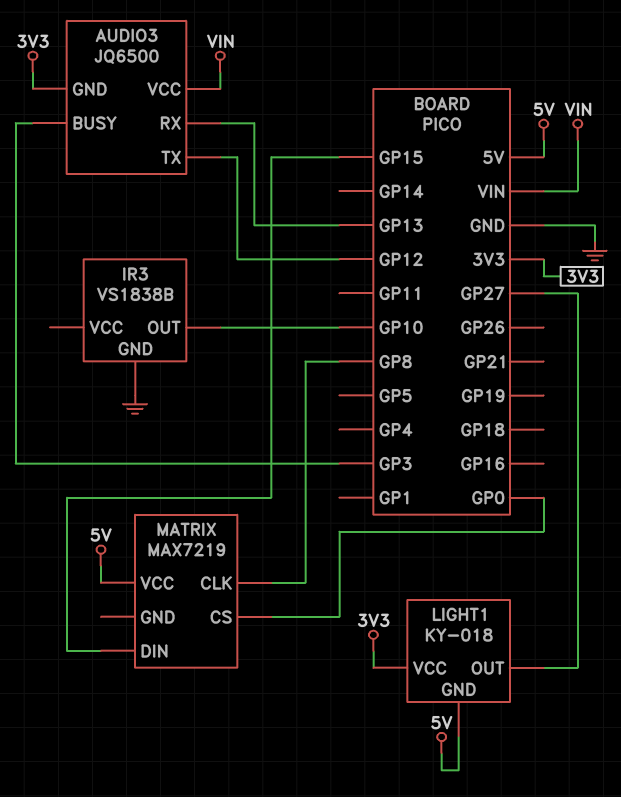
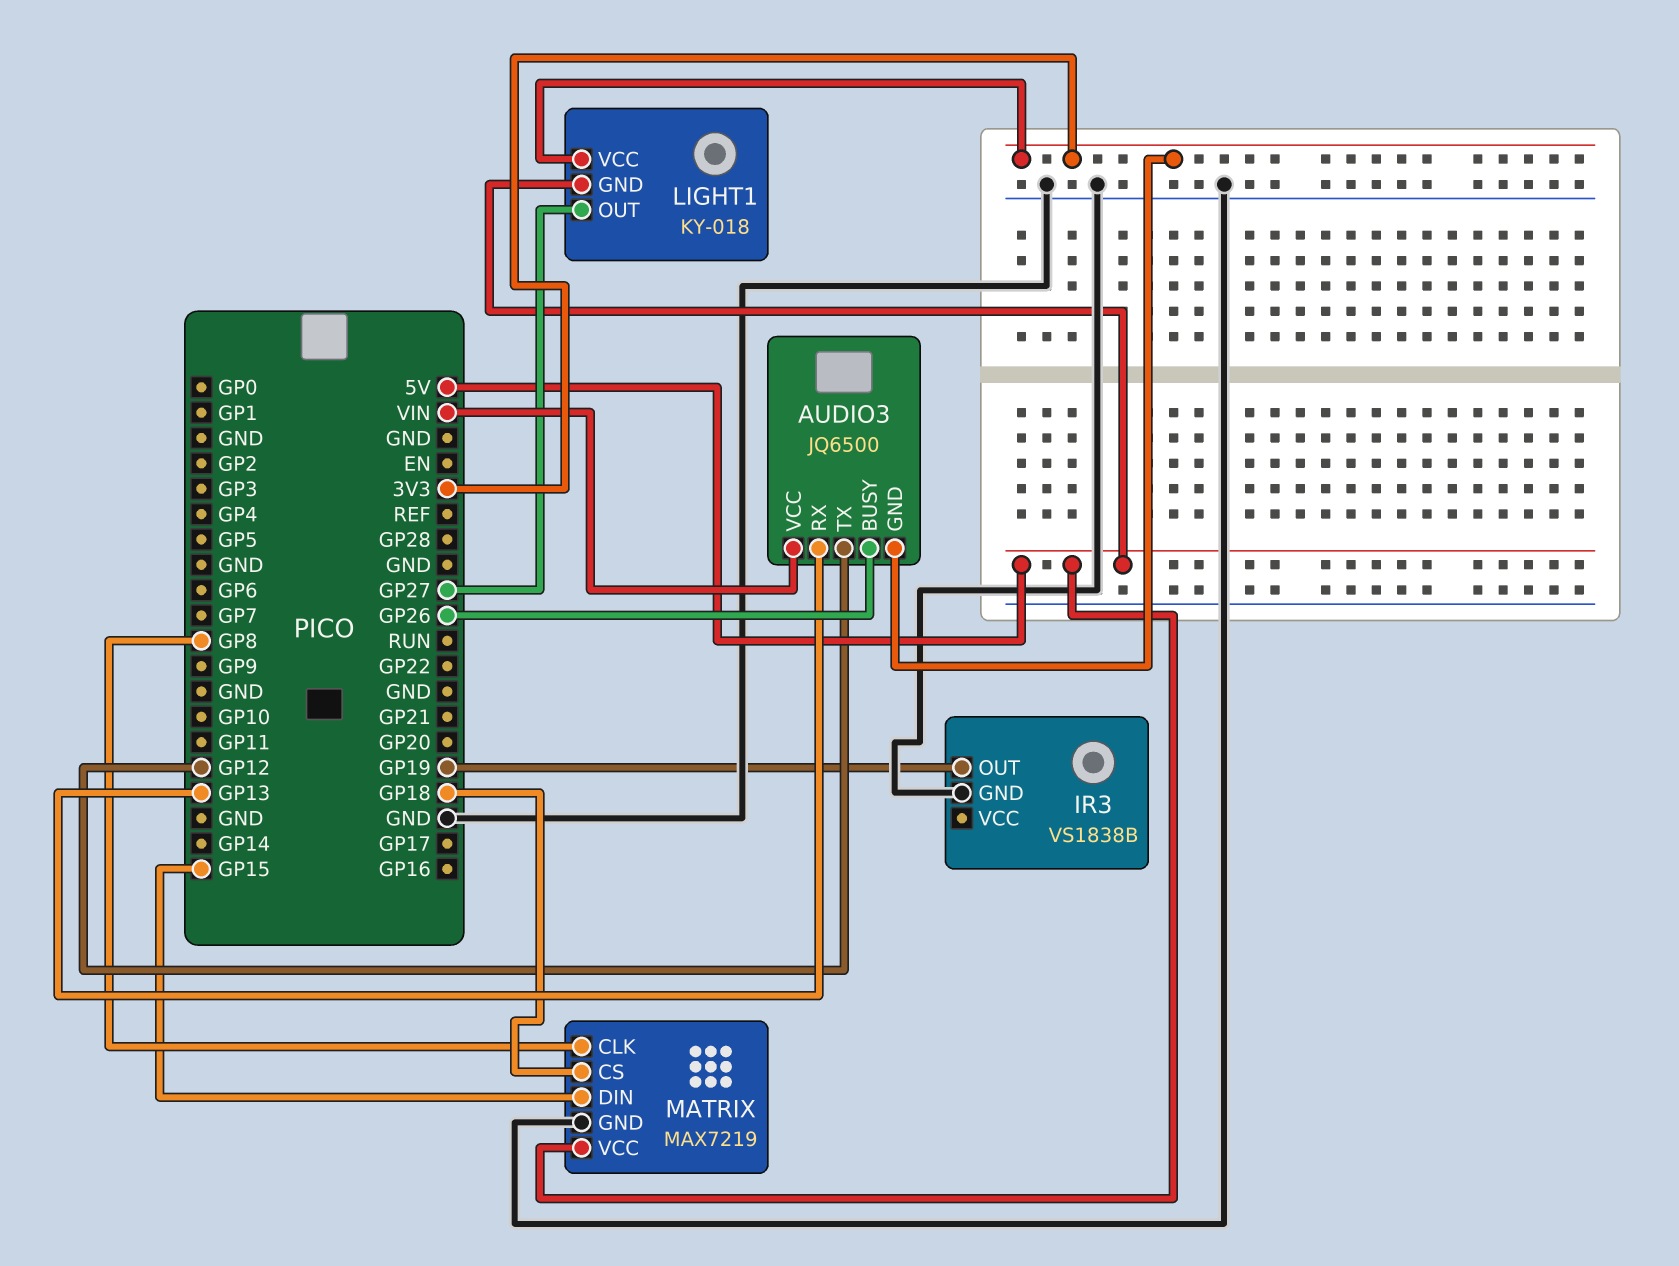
AUDIO3 pin BUSY: GP3 -> GP26
IR3 pin OUT: GP10 -> GP19
MATRIX pin CS: GP0 -> GP18
MATRIX pin GND: none -> GND

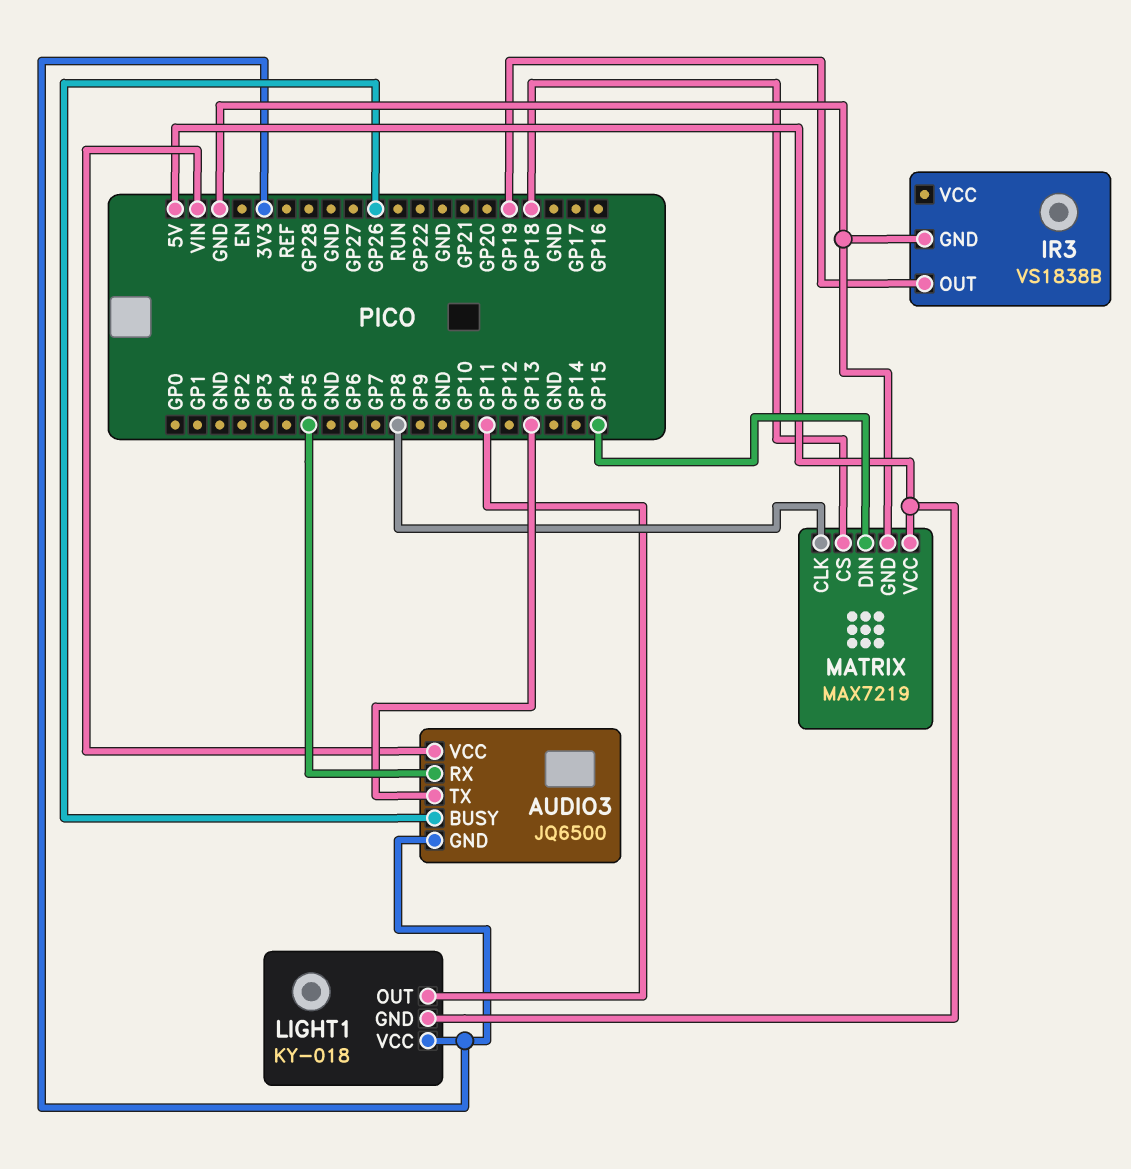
AUDIO3 pin RX: GP13 -> GP5
AUDIO3 pin TX: GP12 -> GP13
LIGHT1 pin OUT: GP27 -> GP11

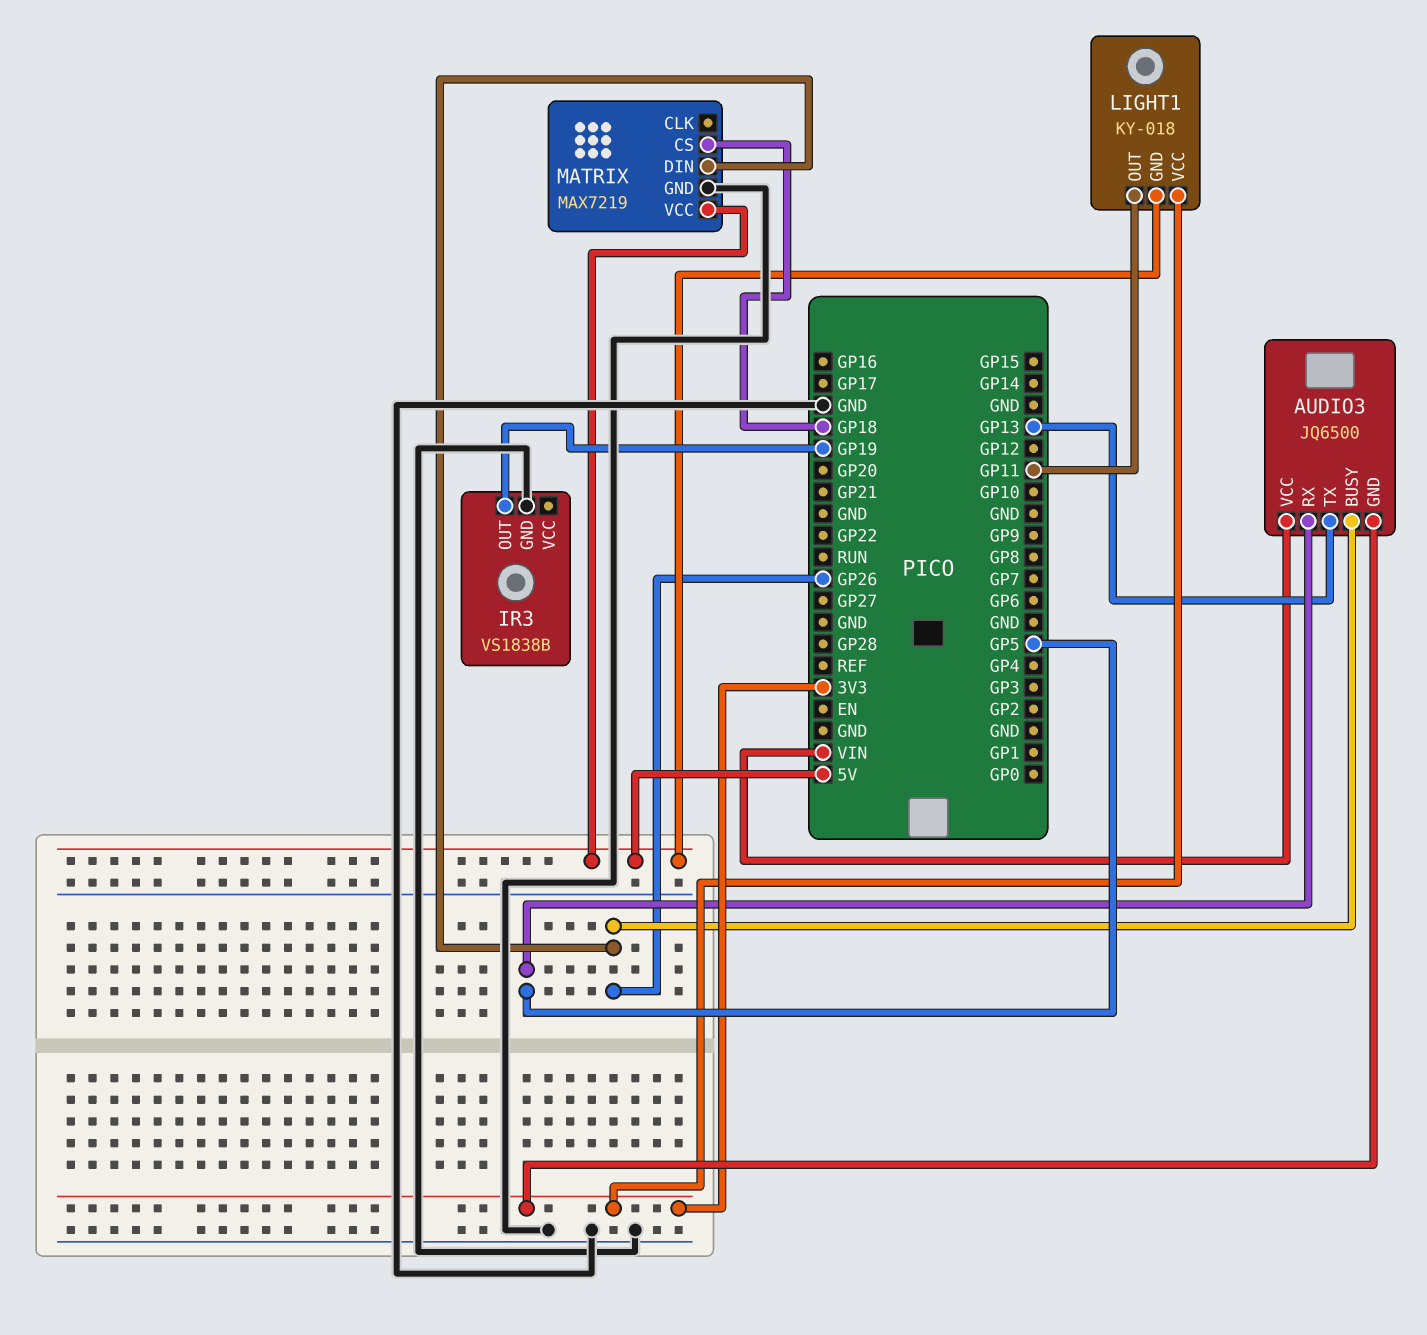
MATRIX pin CLK: GP8 -> none
MATRIX pin DIN: GP15 -> GP26

